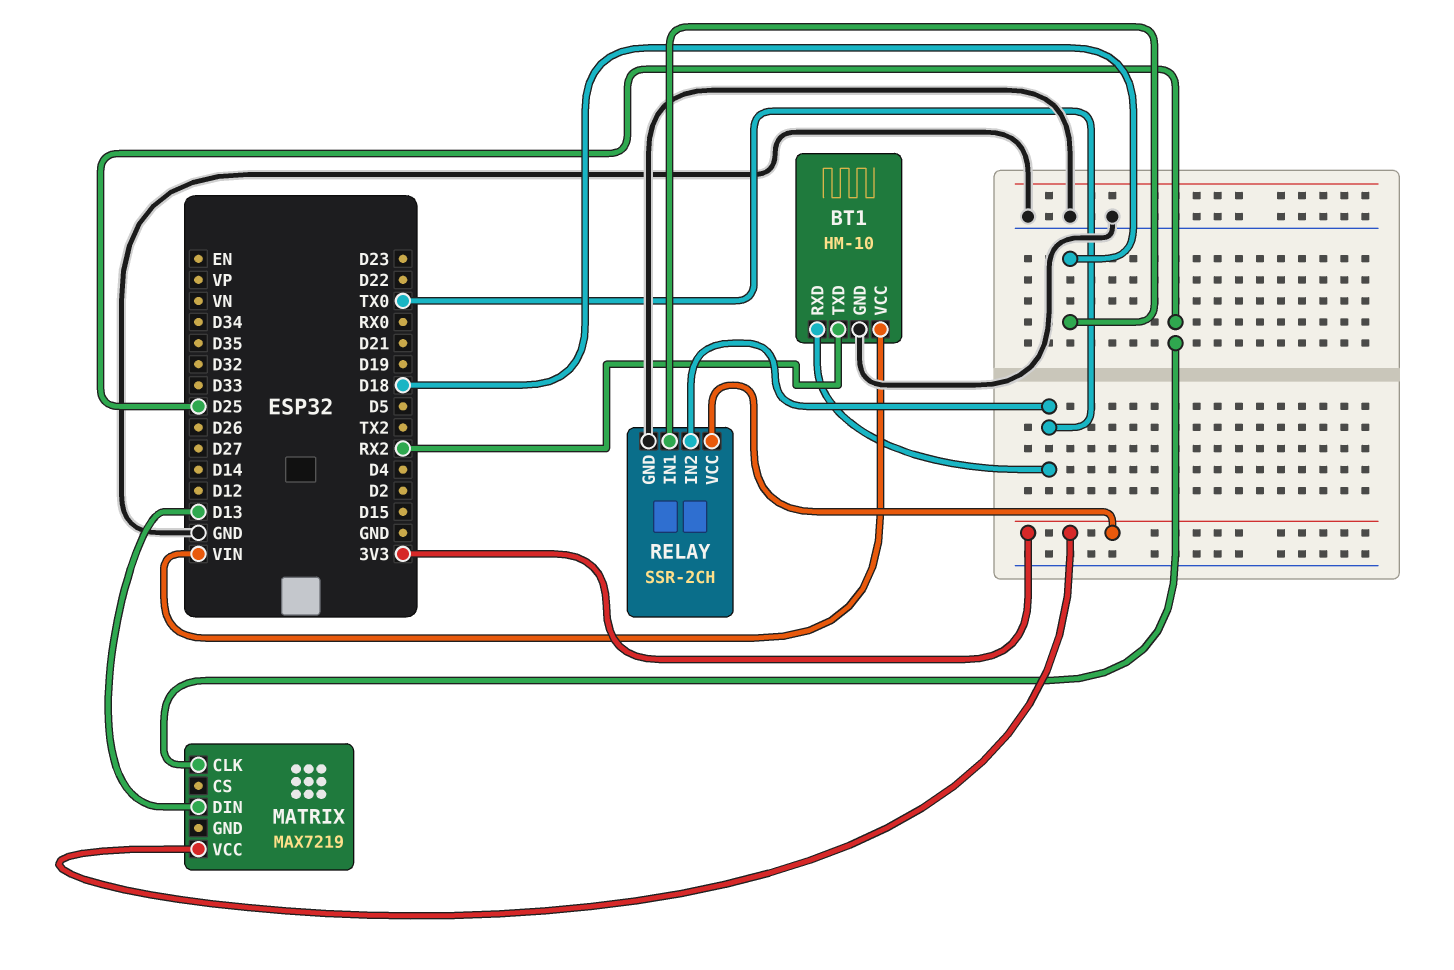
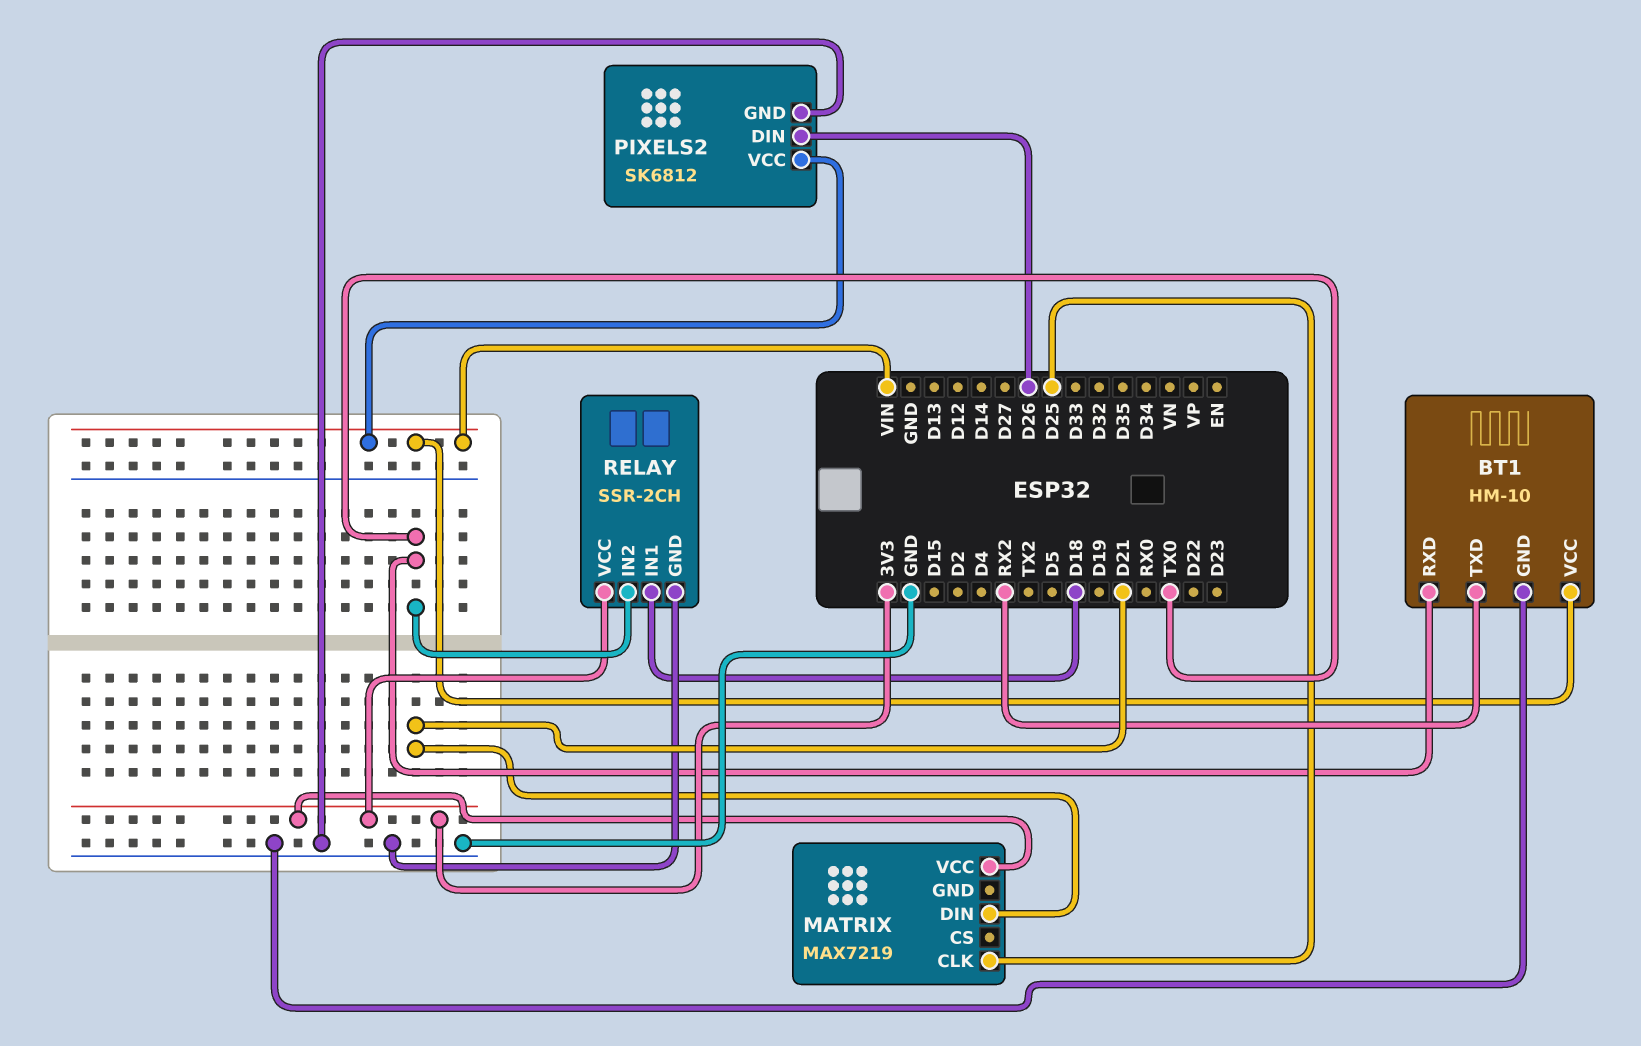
MATRIX pin DIN: D13 -> D21
PIXELS2: none -> SK6812
PIXELS2 pin DIN: none -> D26
PIXELS2 pin GND: none -> GND
PIXELS2 pin VCC: none -> VIN

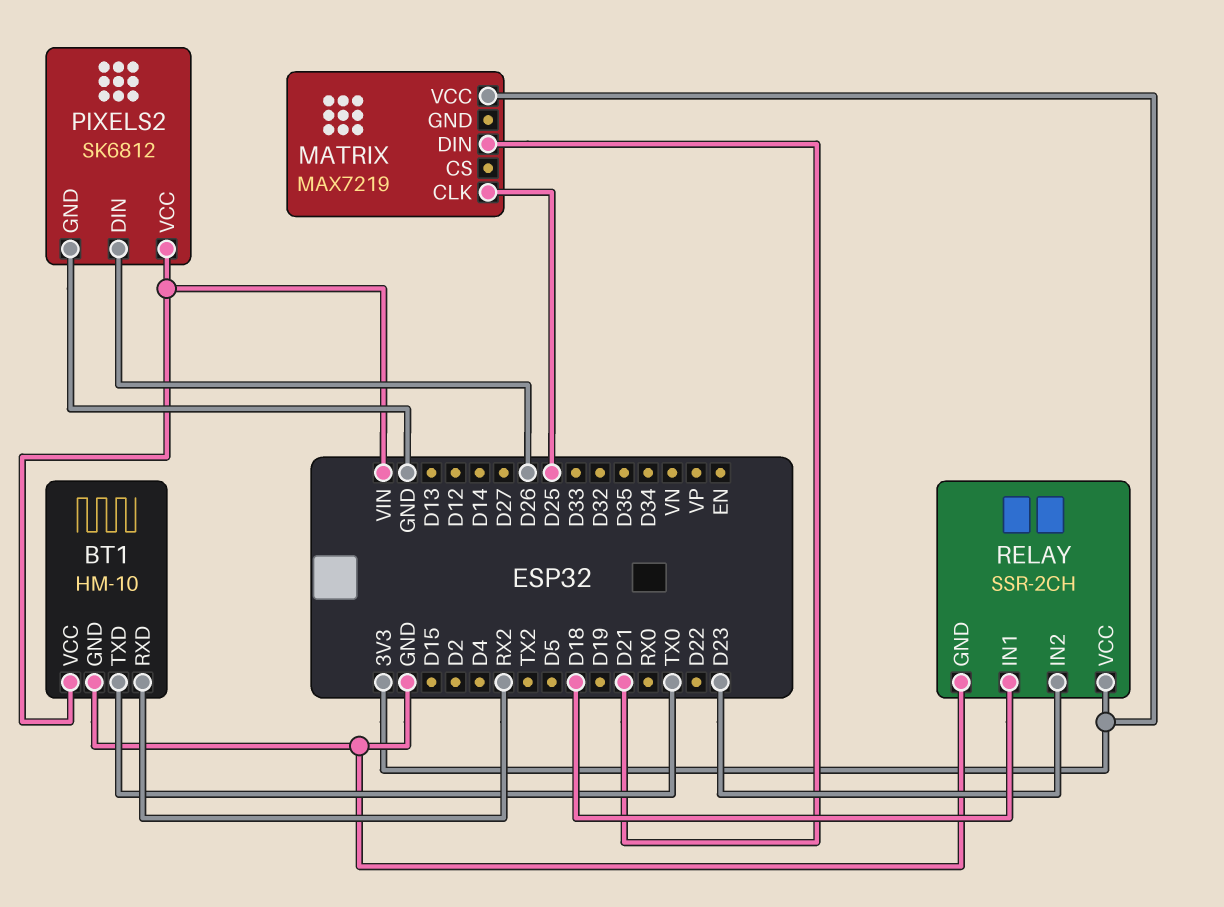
BT1 pin RXD: TX0 -> RX2
BT1 pin TXD: RX2 -> TX0
RELAY pin IN2: TX0 -> D23

